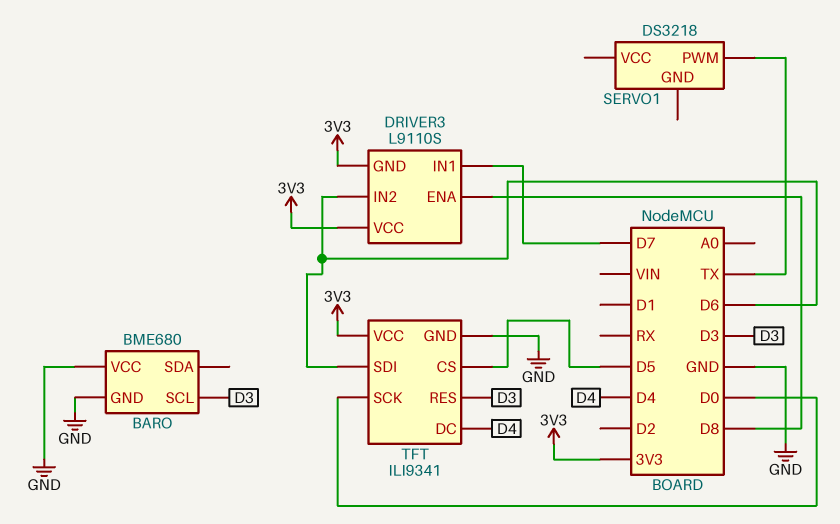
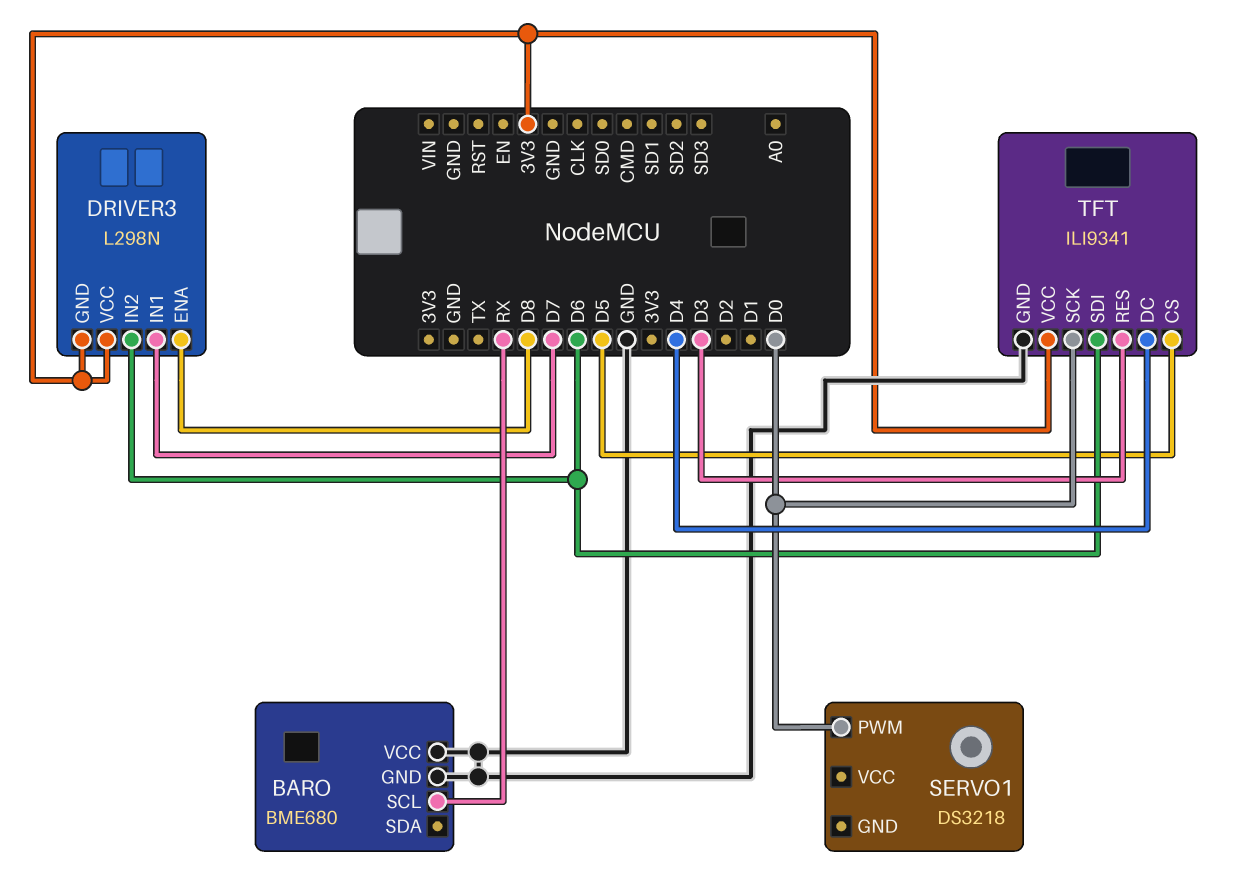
BARO pin SCL: D3 -> RX
DRIVER3: L9110S -> L298N
SERVO1 pin PWM: TX -> D0

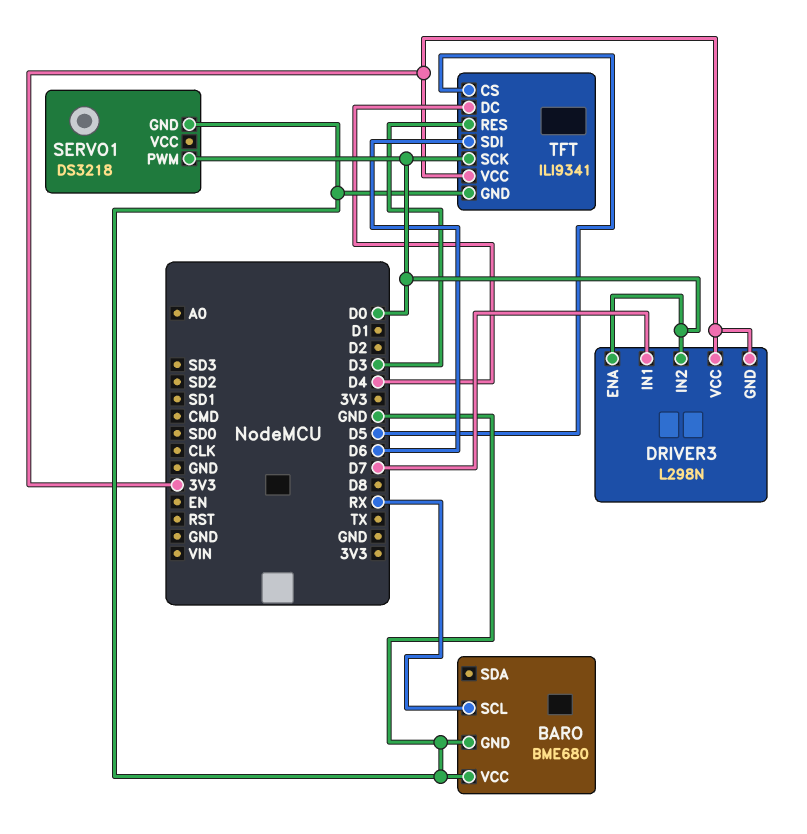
DRIVER3 pin ENA: D8 -> D0
DRIVER3 pin IN2: D6 -> D0
SERVO1 pin GND: none -> GND

